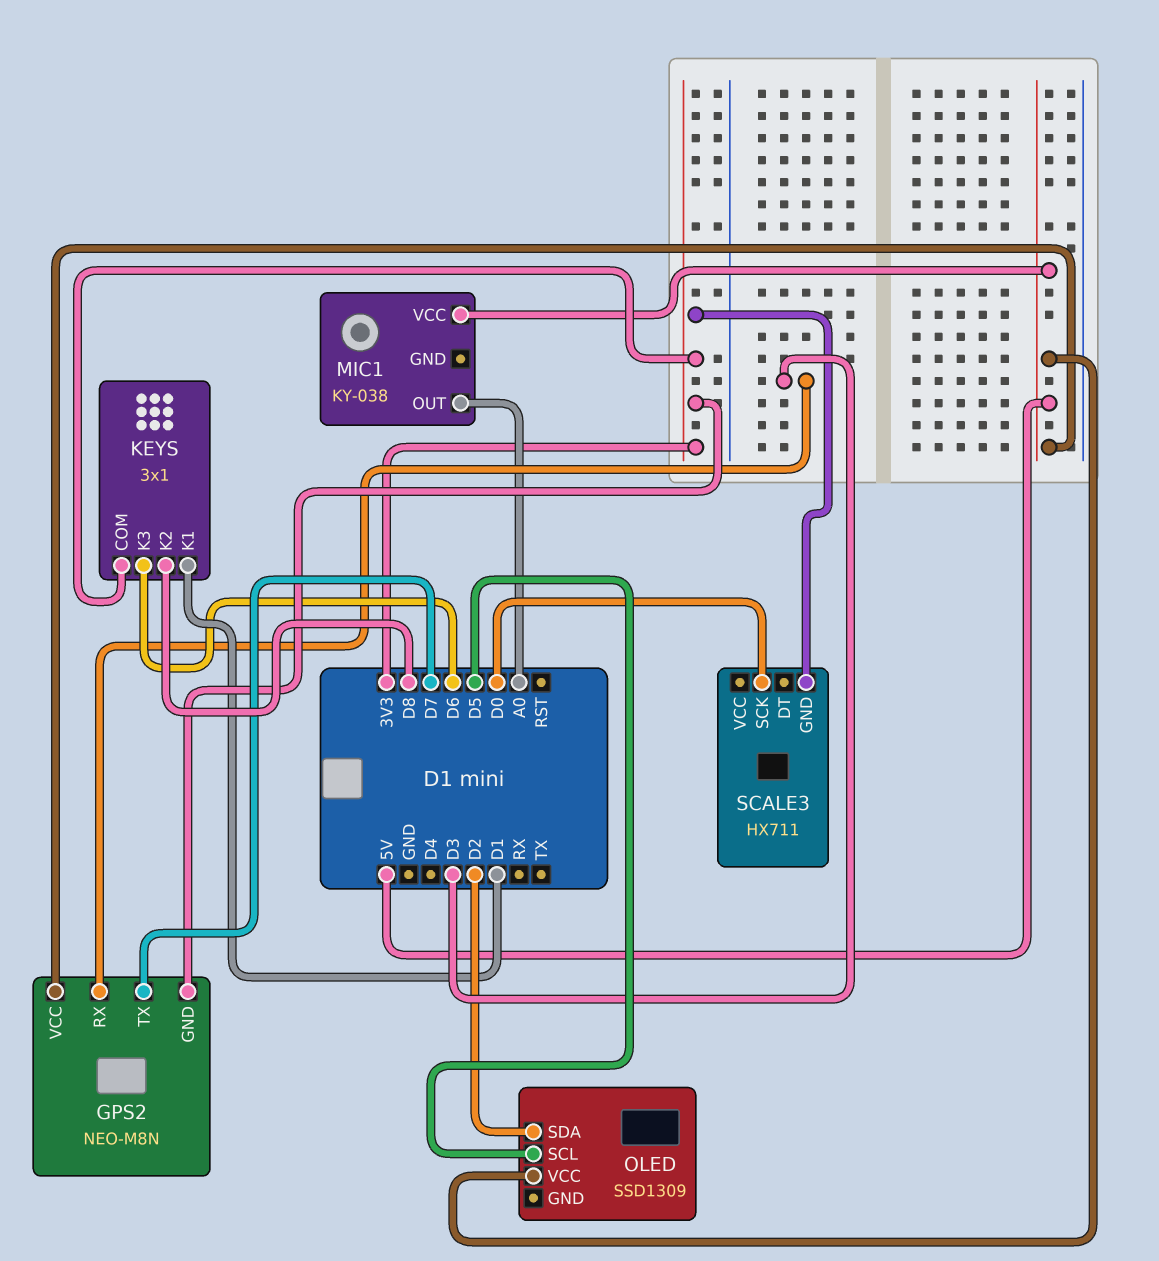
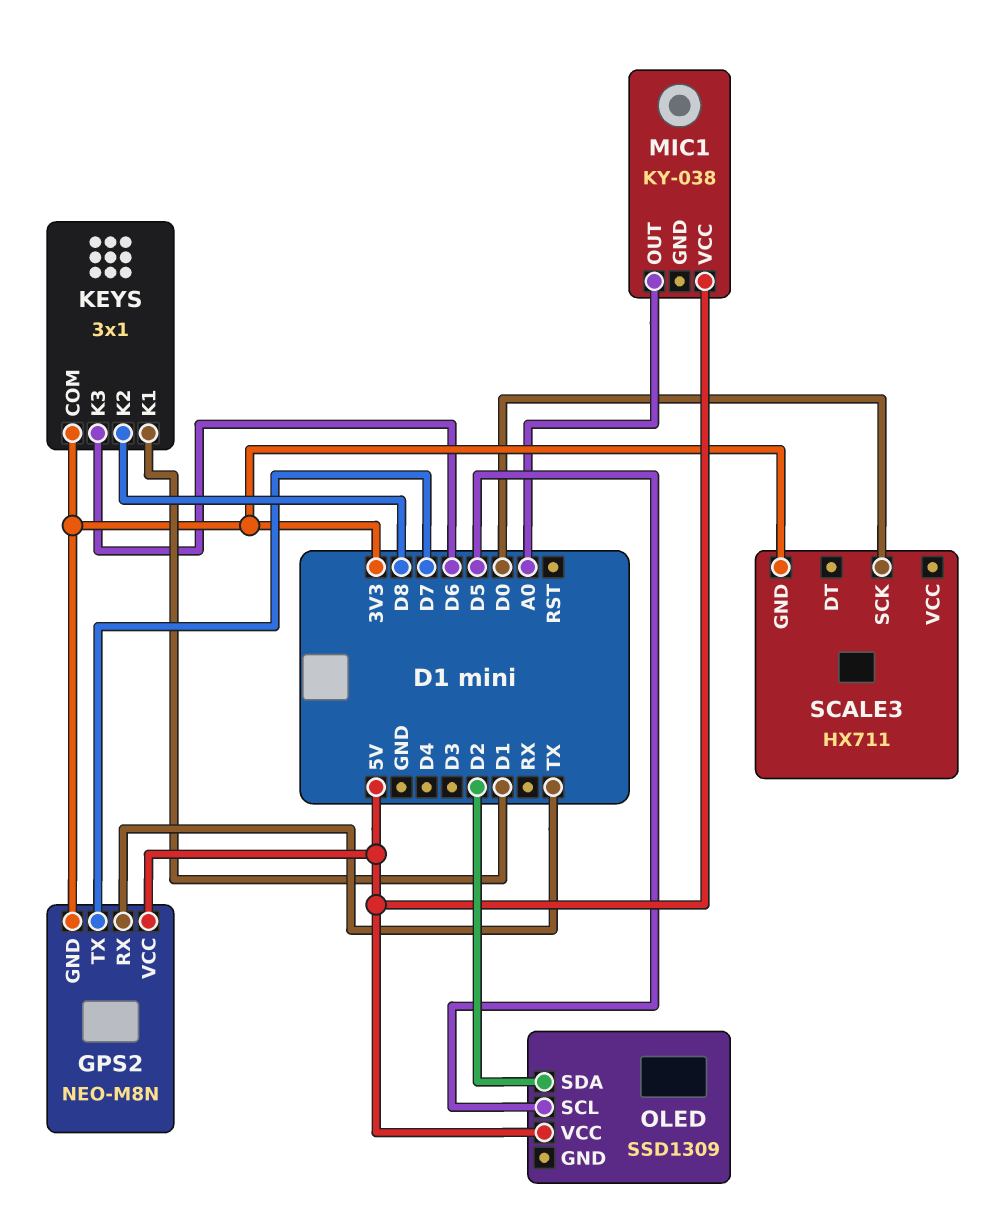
GPS2 pin RX: D3 -> TX

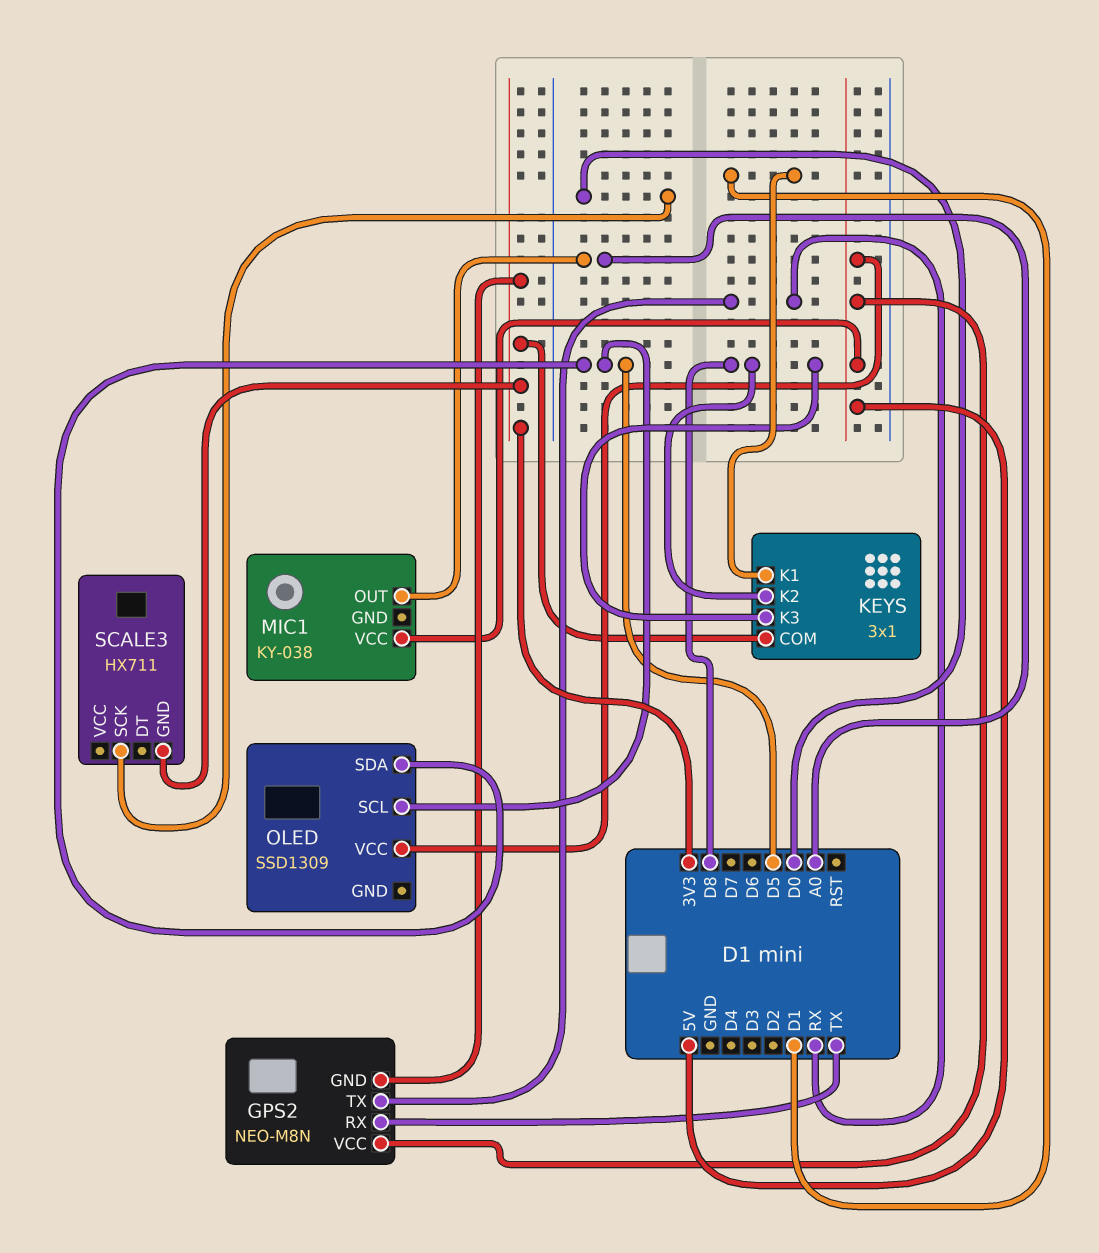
GPS2 pin TX: D7 -> RX
KEYS pin K3: D6 -> D8
OLED pin SDA: D2 -> D5

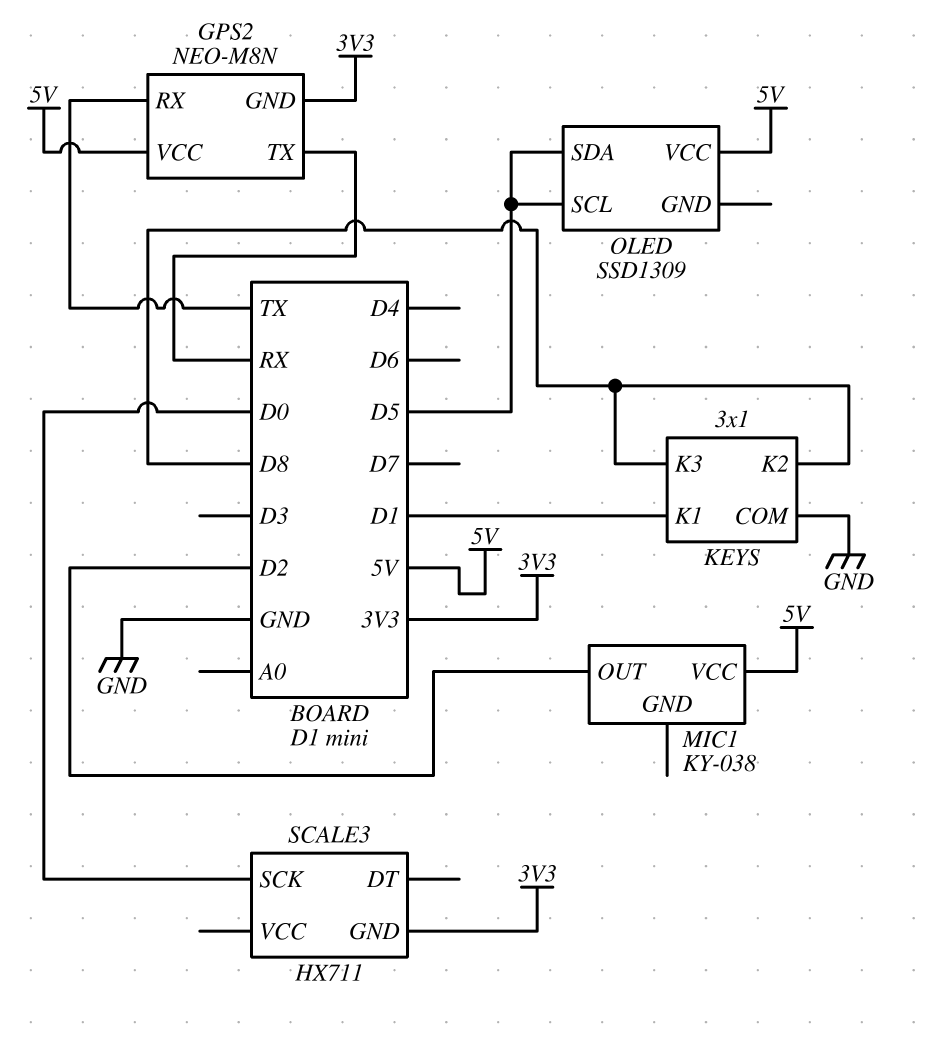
KEYS pin COM: 3V3 -> GND
MIC1 pin OUT: A0 -> D2

